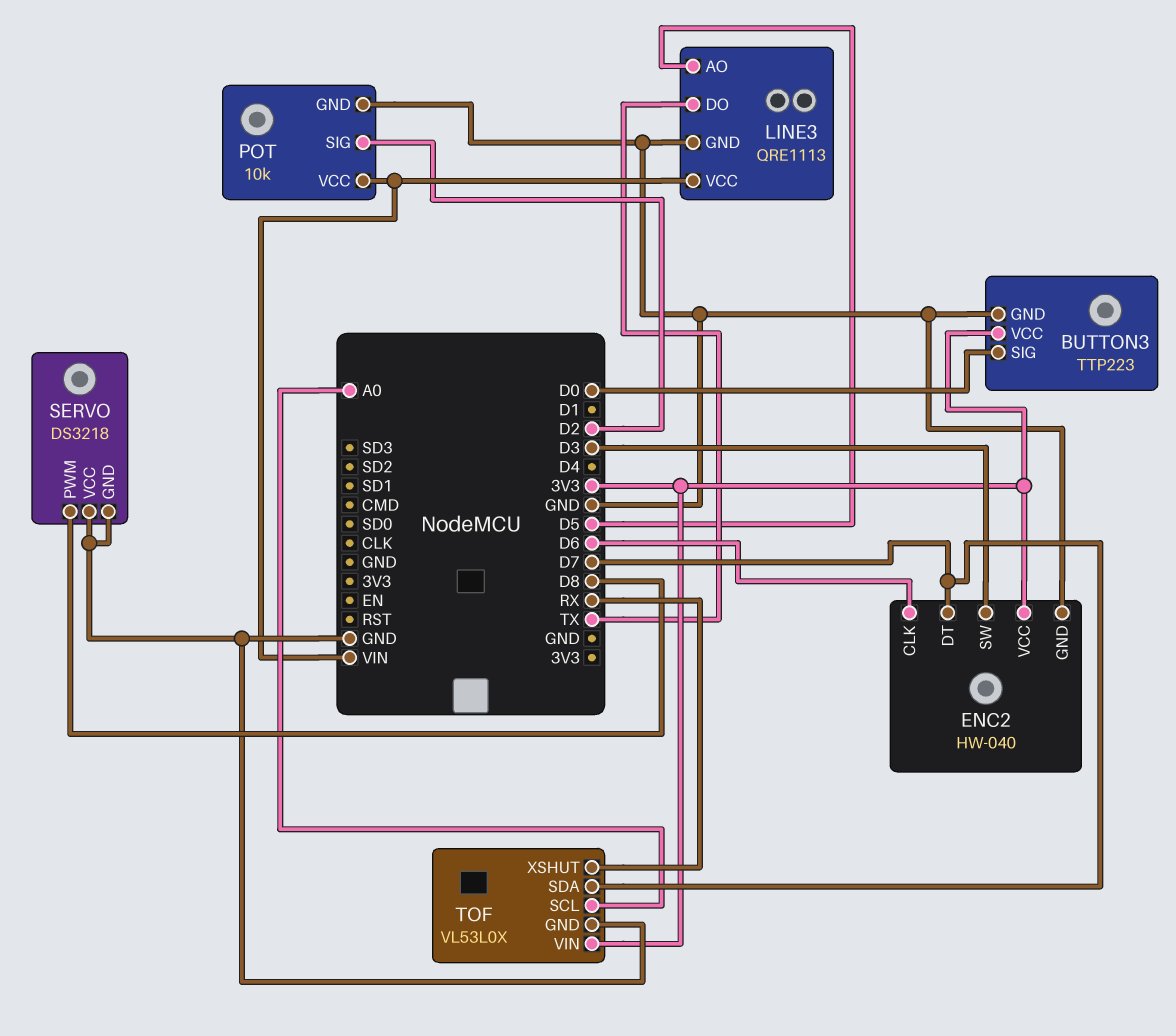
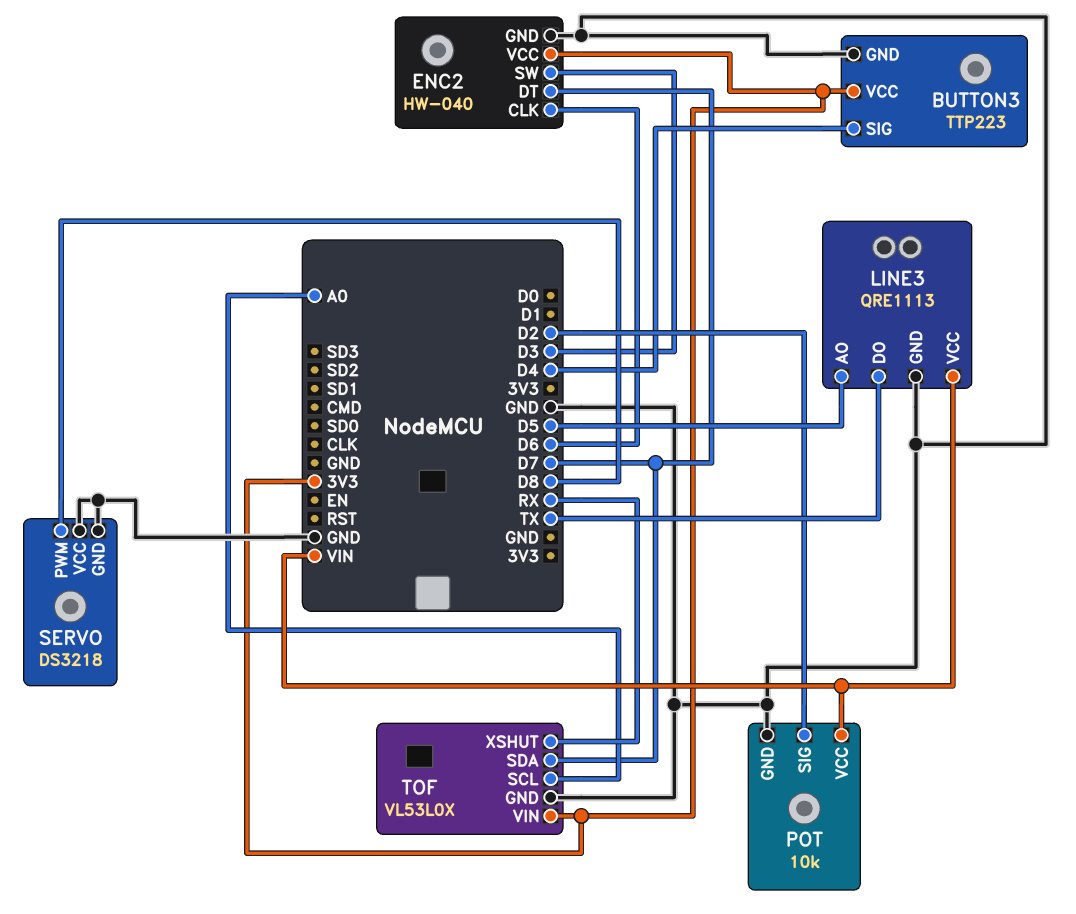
BUTTON3 pin SIG: D0 -> D4

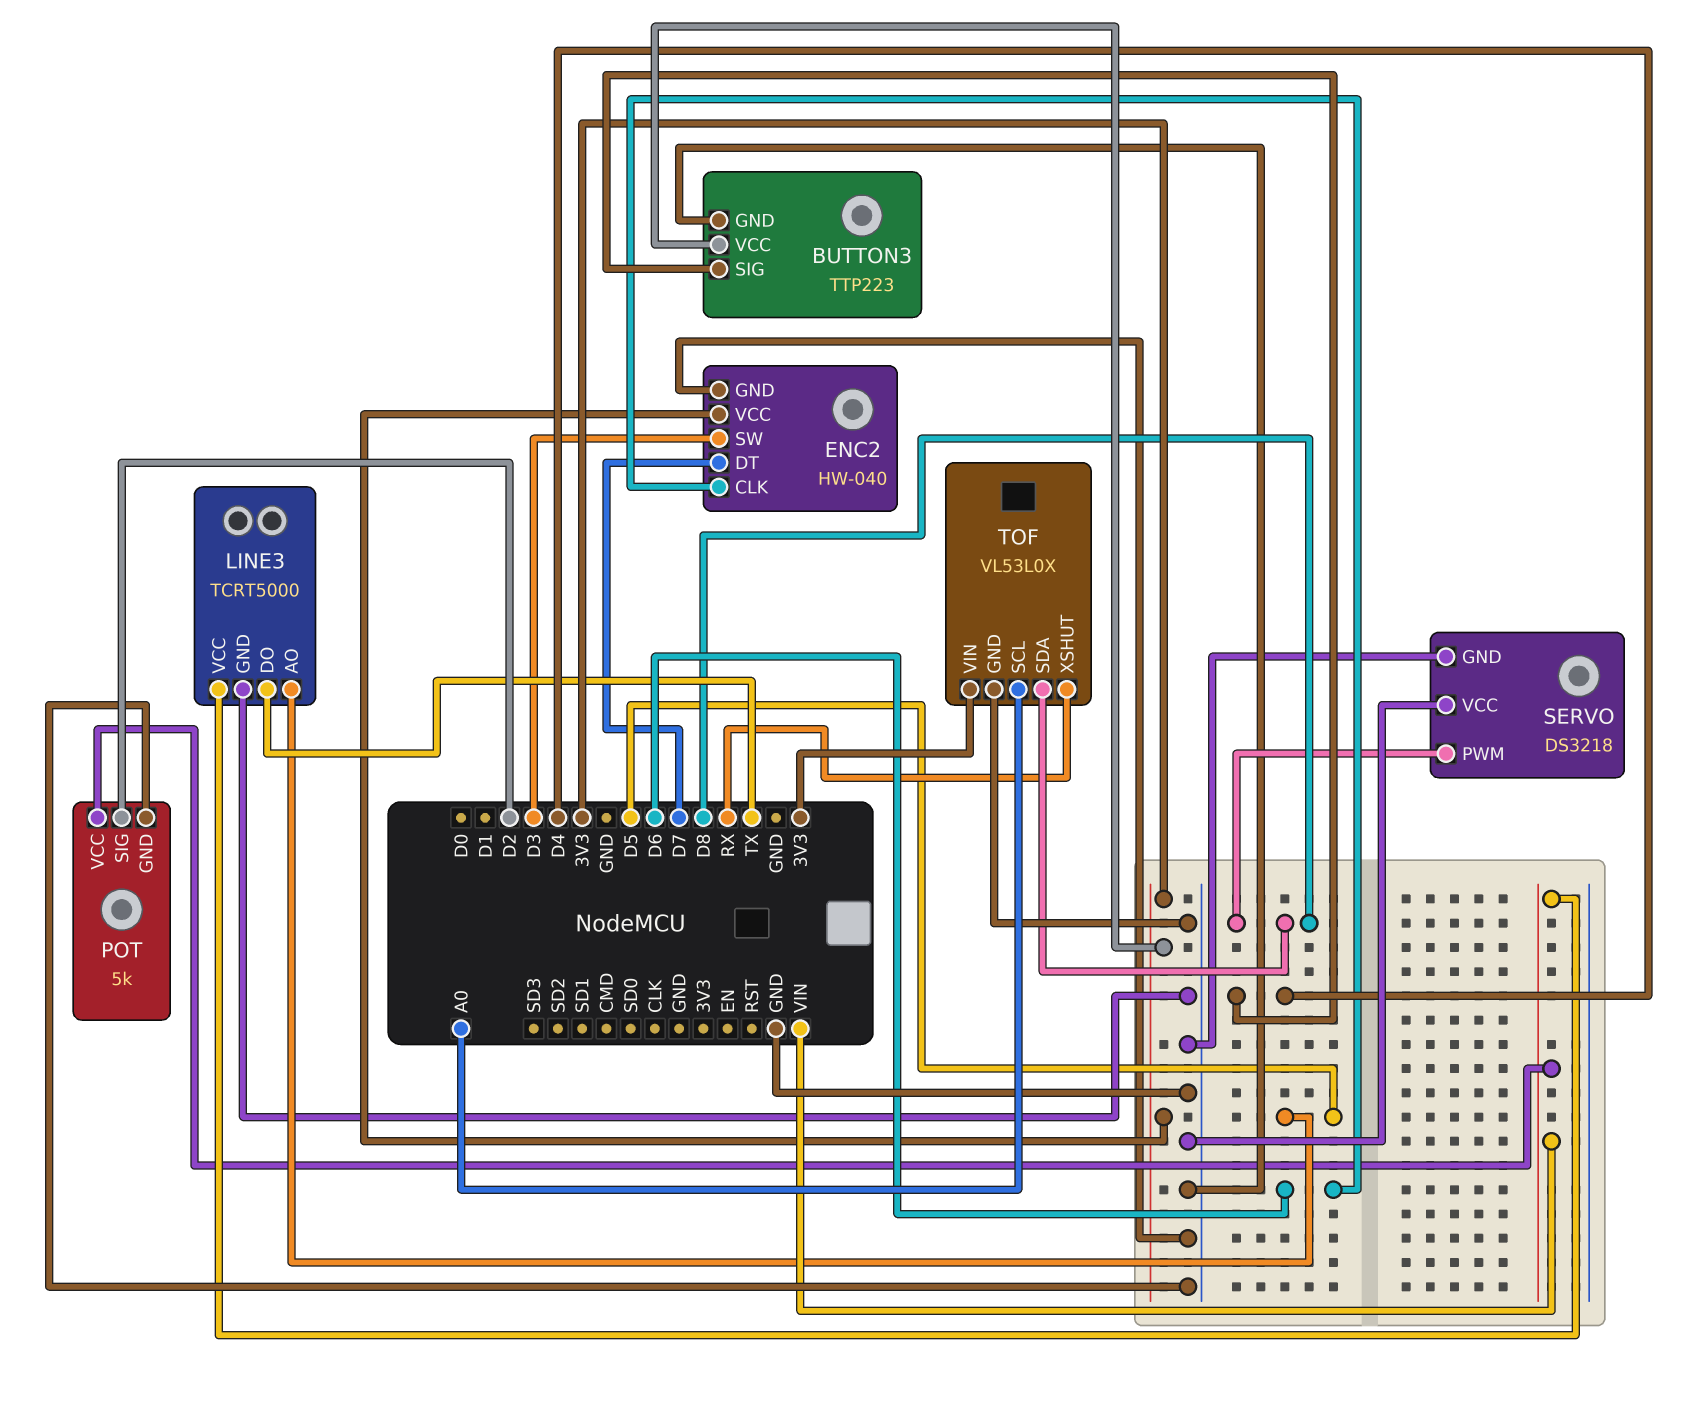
LINE3: QRE1113 -> TCRT5000
POT: 10k -> 5k
TOF pin SDA: D7 -> D8

